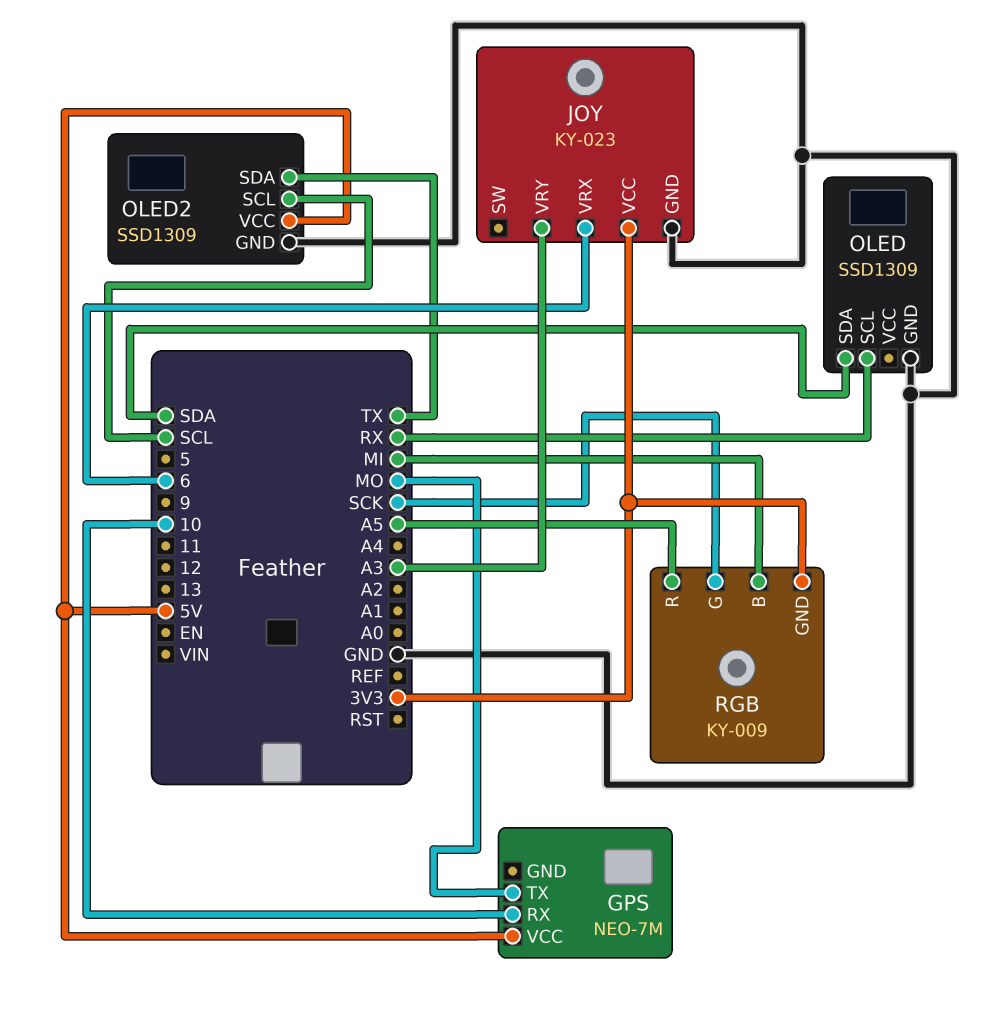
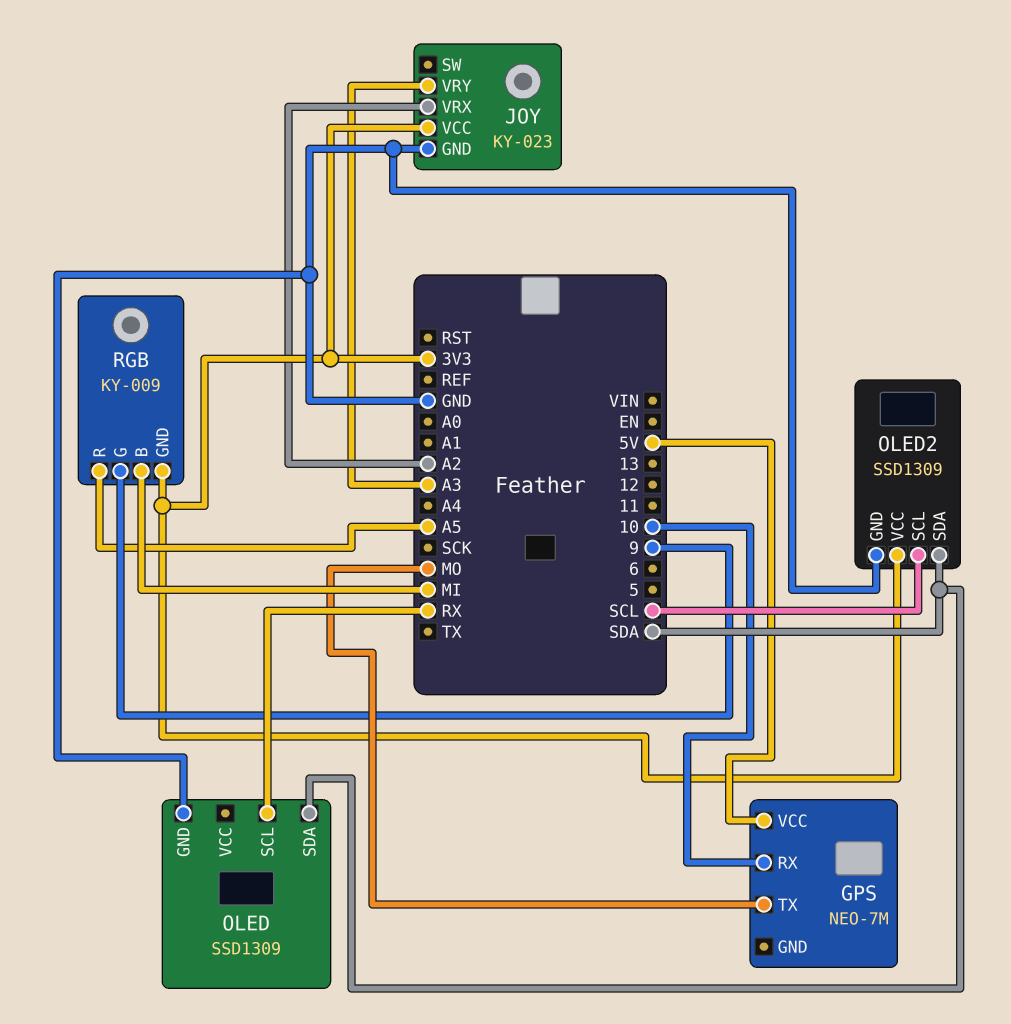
JOY pin VRX: 6 -> A2
OLED2 pin SDA: TX -> SDA
OLED2 pin VCC: 5V -> 3V3
RGB pin G: SCK -> 9

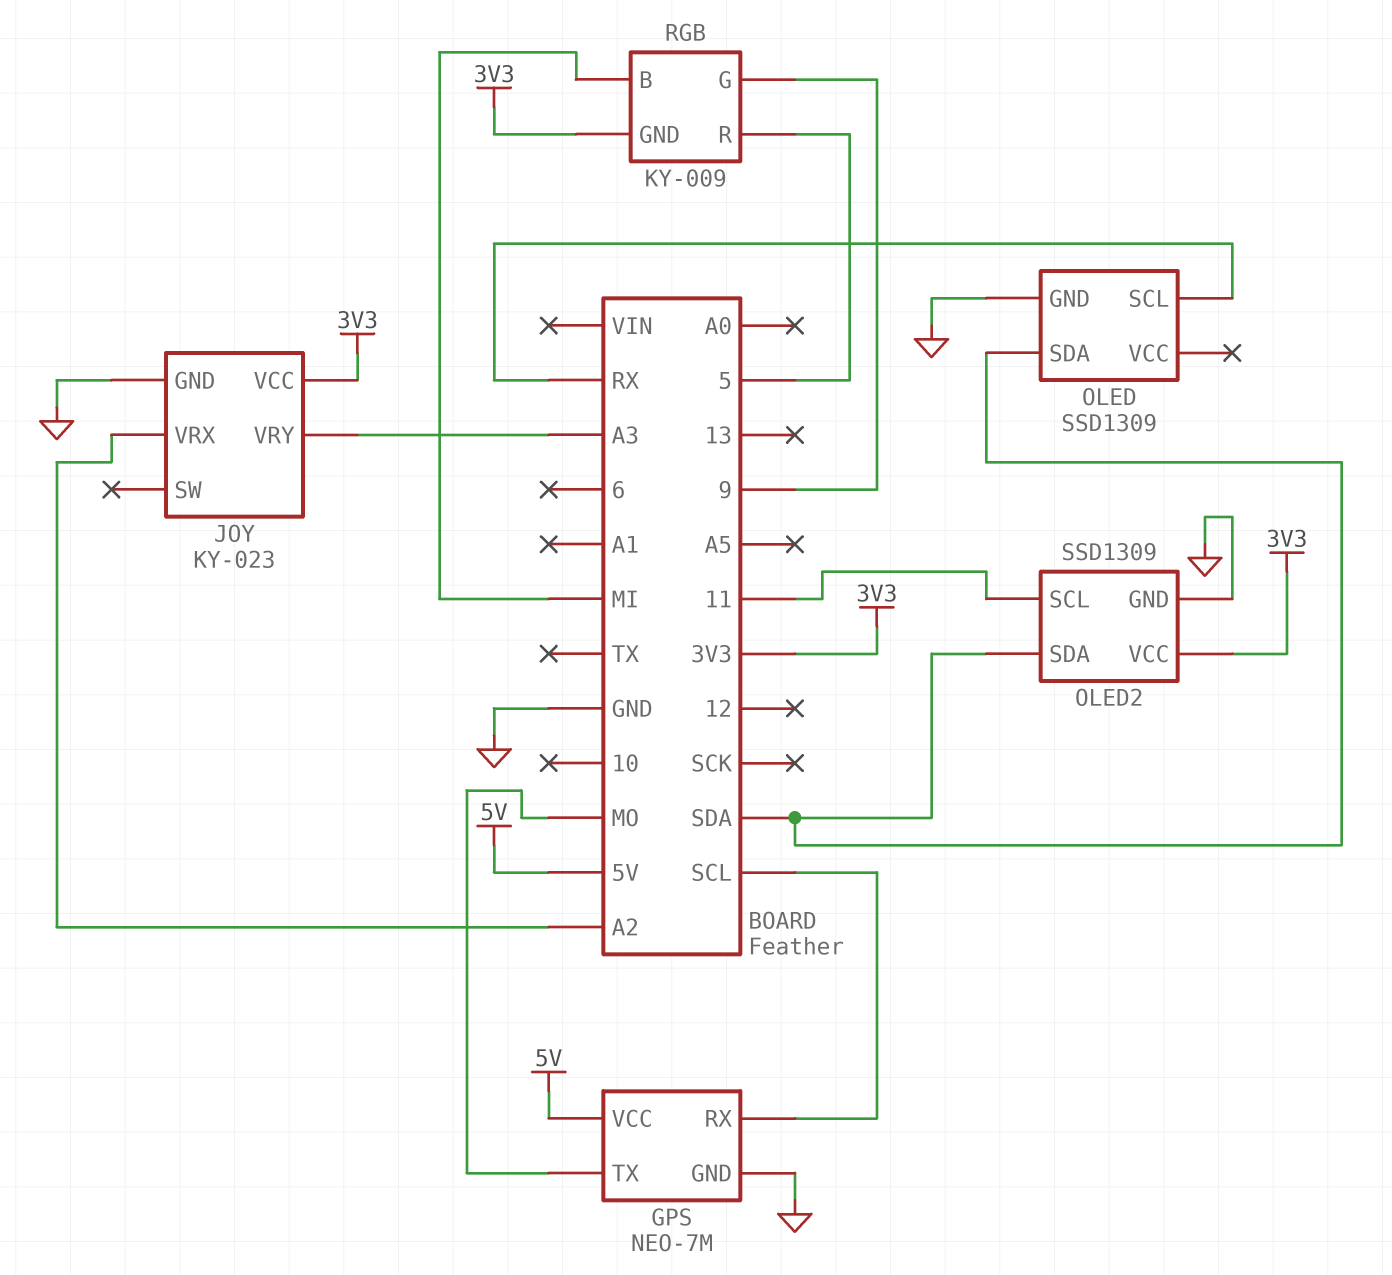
GPS pin GND: none -> GND
GPS pin RX: 10 -> SCL
OLED2 pin SCL: SCL -> 11
RGB pin R: A5 -> 5

